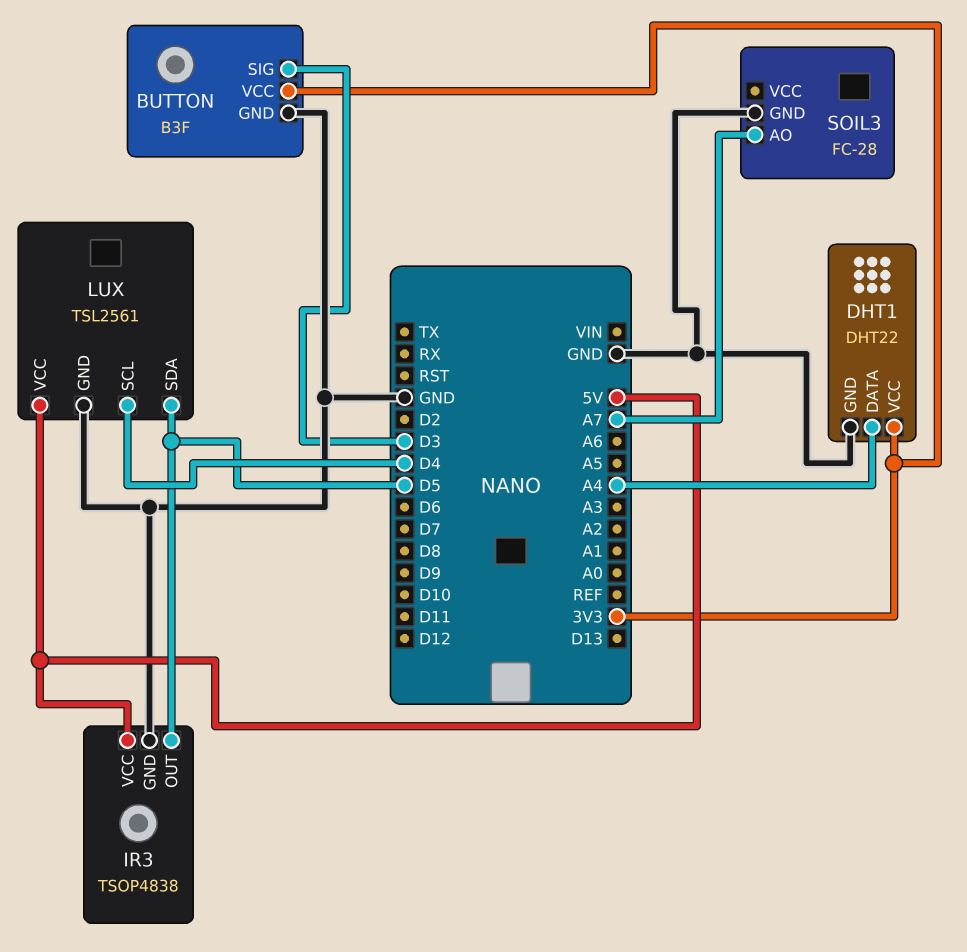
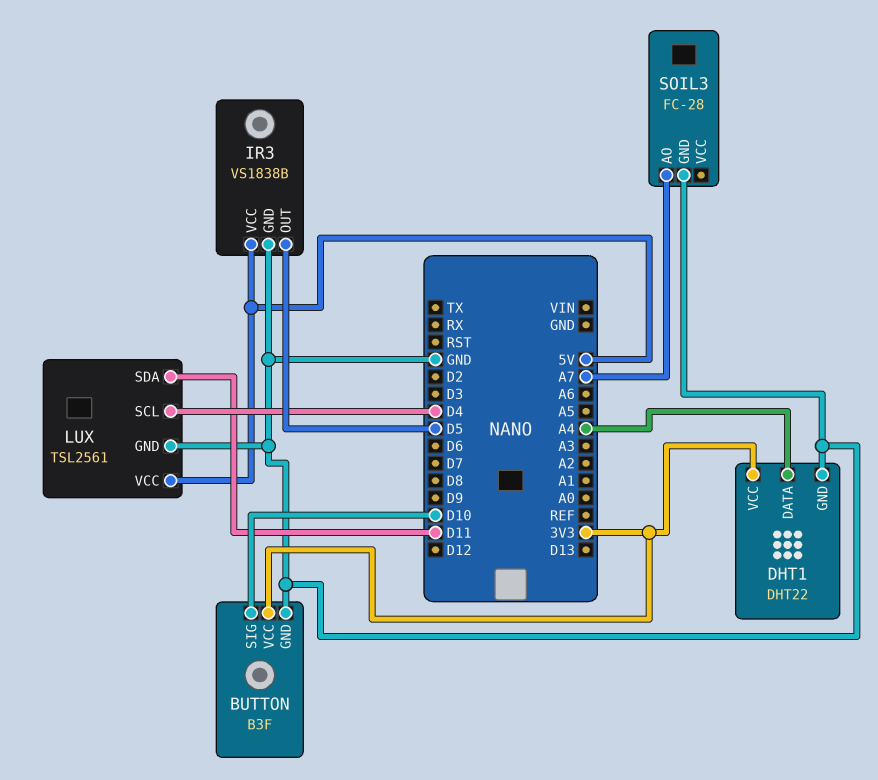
BUTTON pin SIG: D3 -> D10
IR3: TSOP4838 -> VS1838B
LUX pin SDA: D5 -> D11

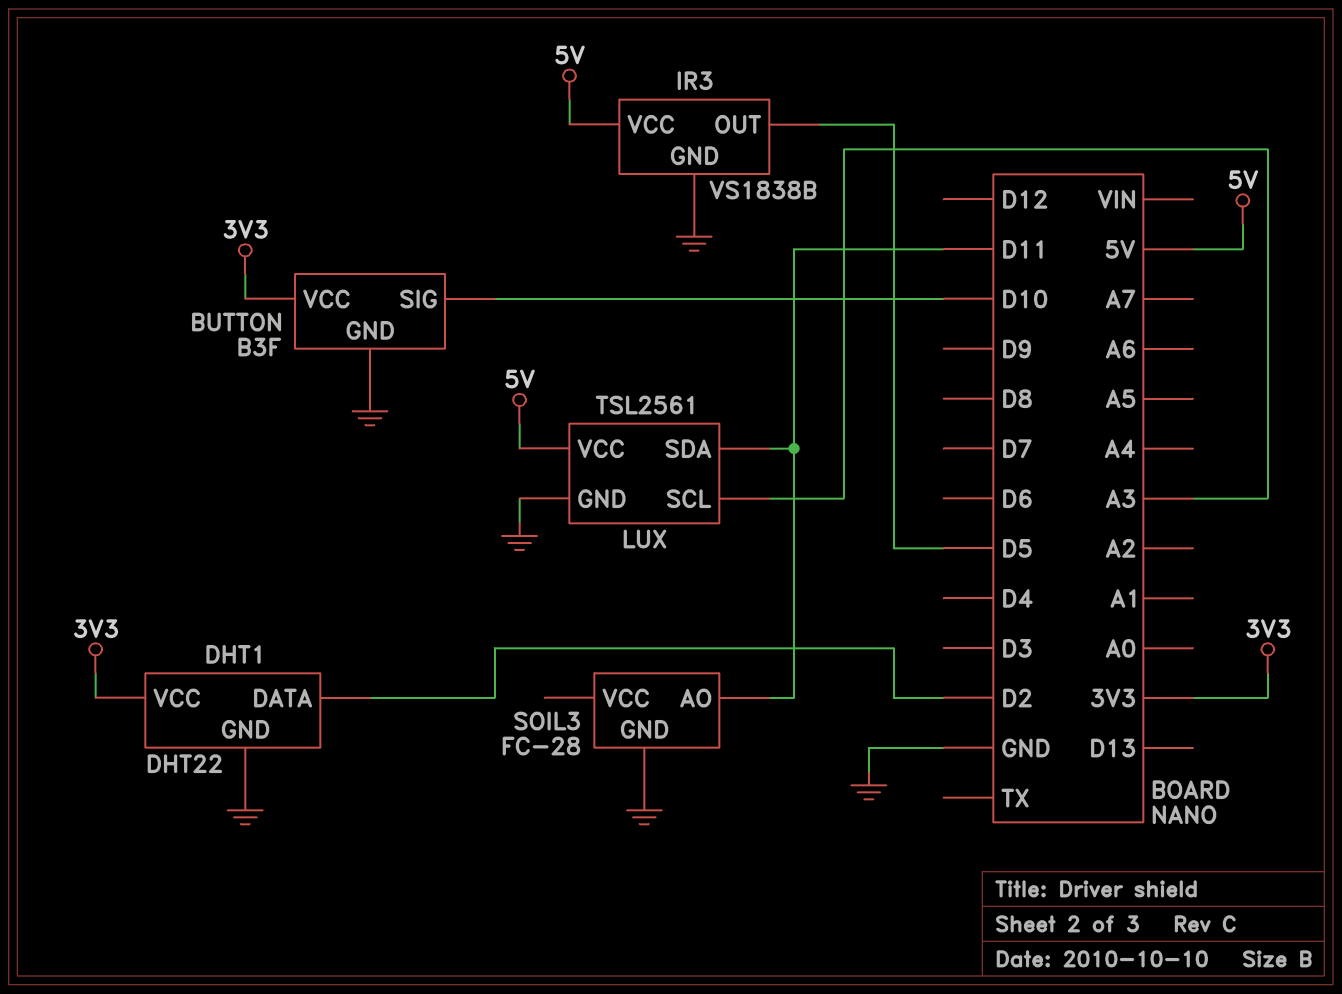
DHT1 pin DATA: A4 -> D2
LUX pin SCL: D4 -> A3
SOIL3 pin AO: A7 -> D11

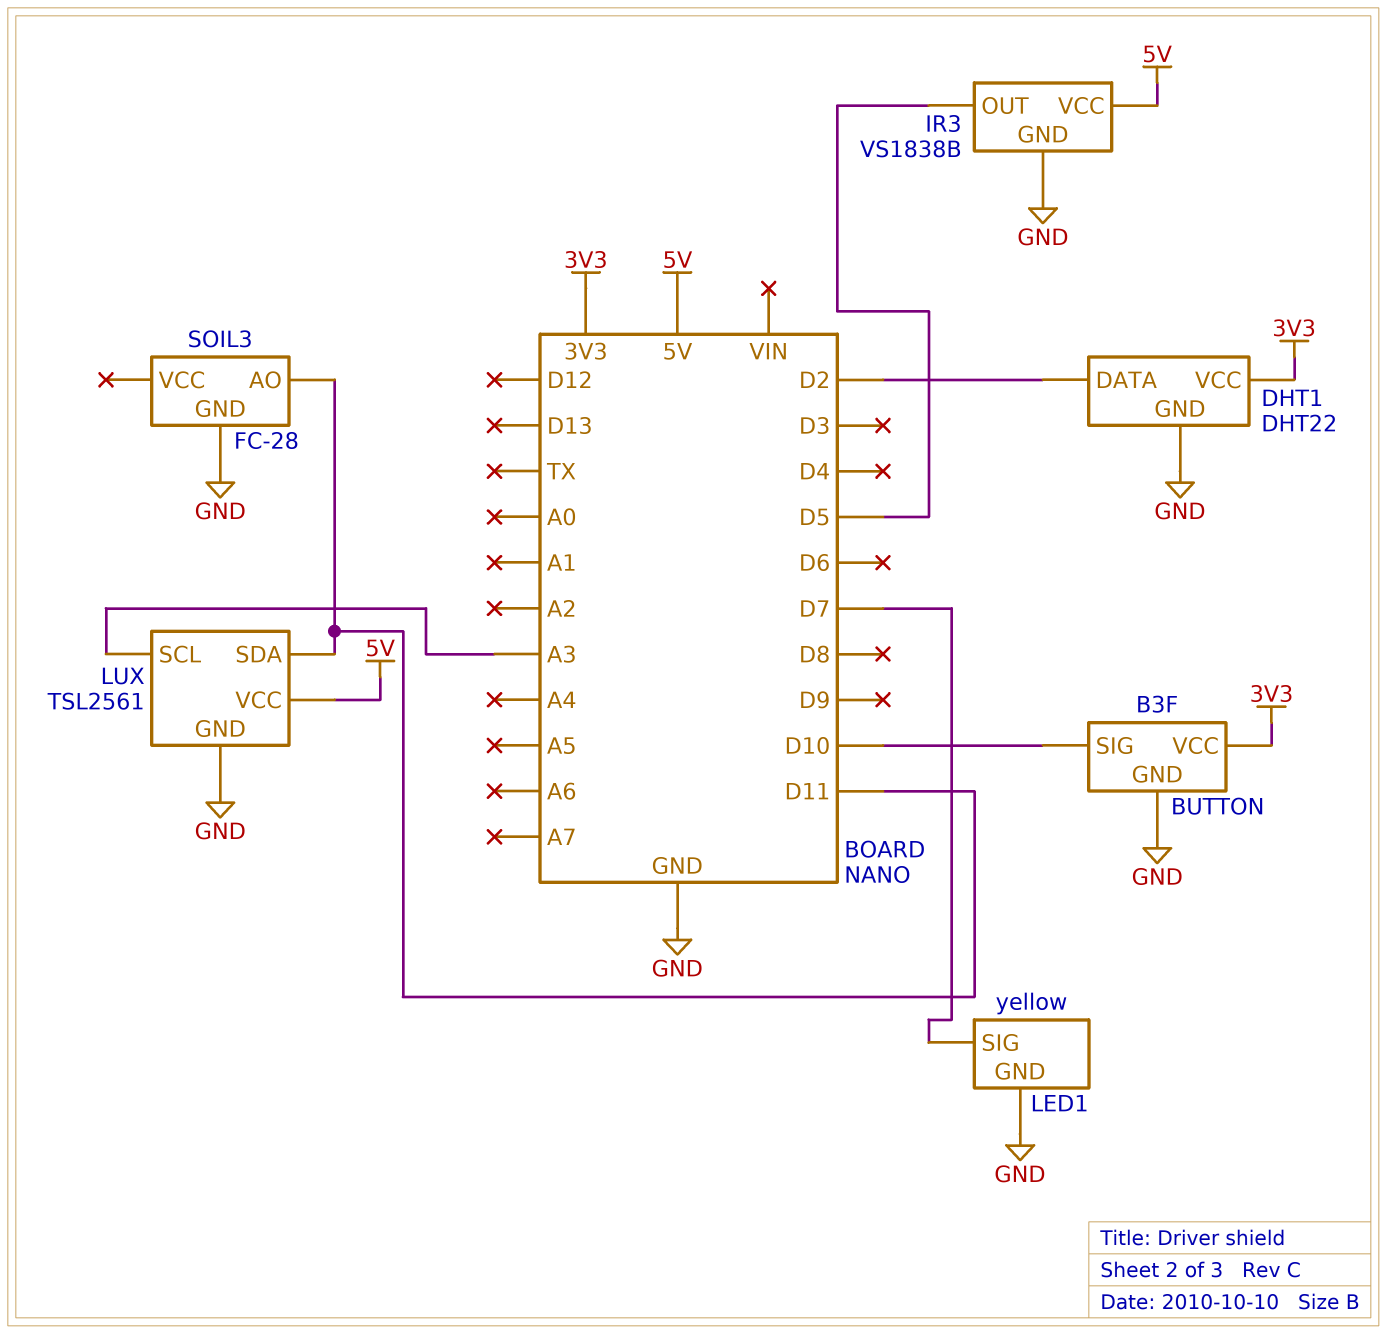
LED1: none -> yellow
LED1 pin GND: none -> GND
LED1 pin SIG: none -> D7

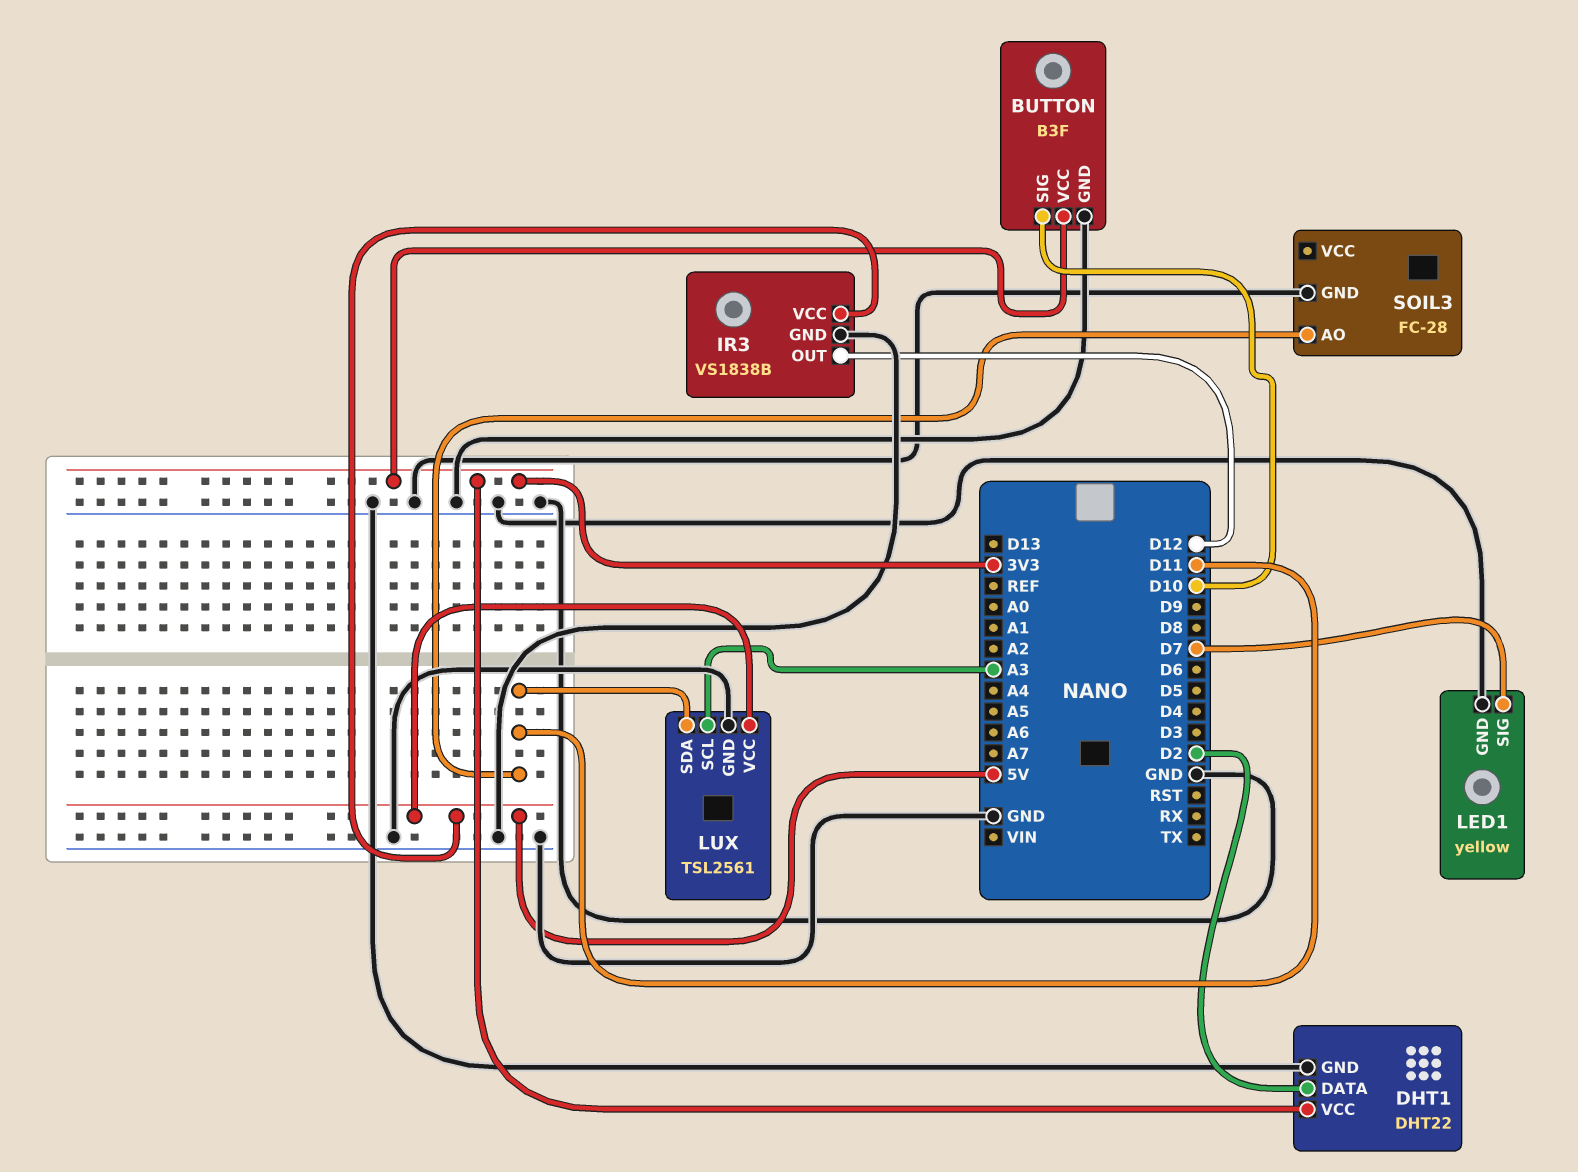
IR3 pin OUT: D5 -> D12

